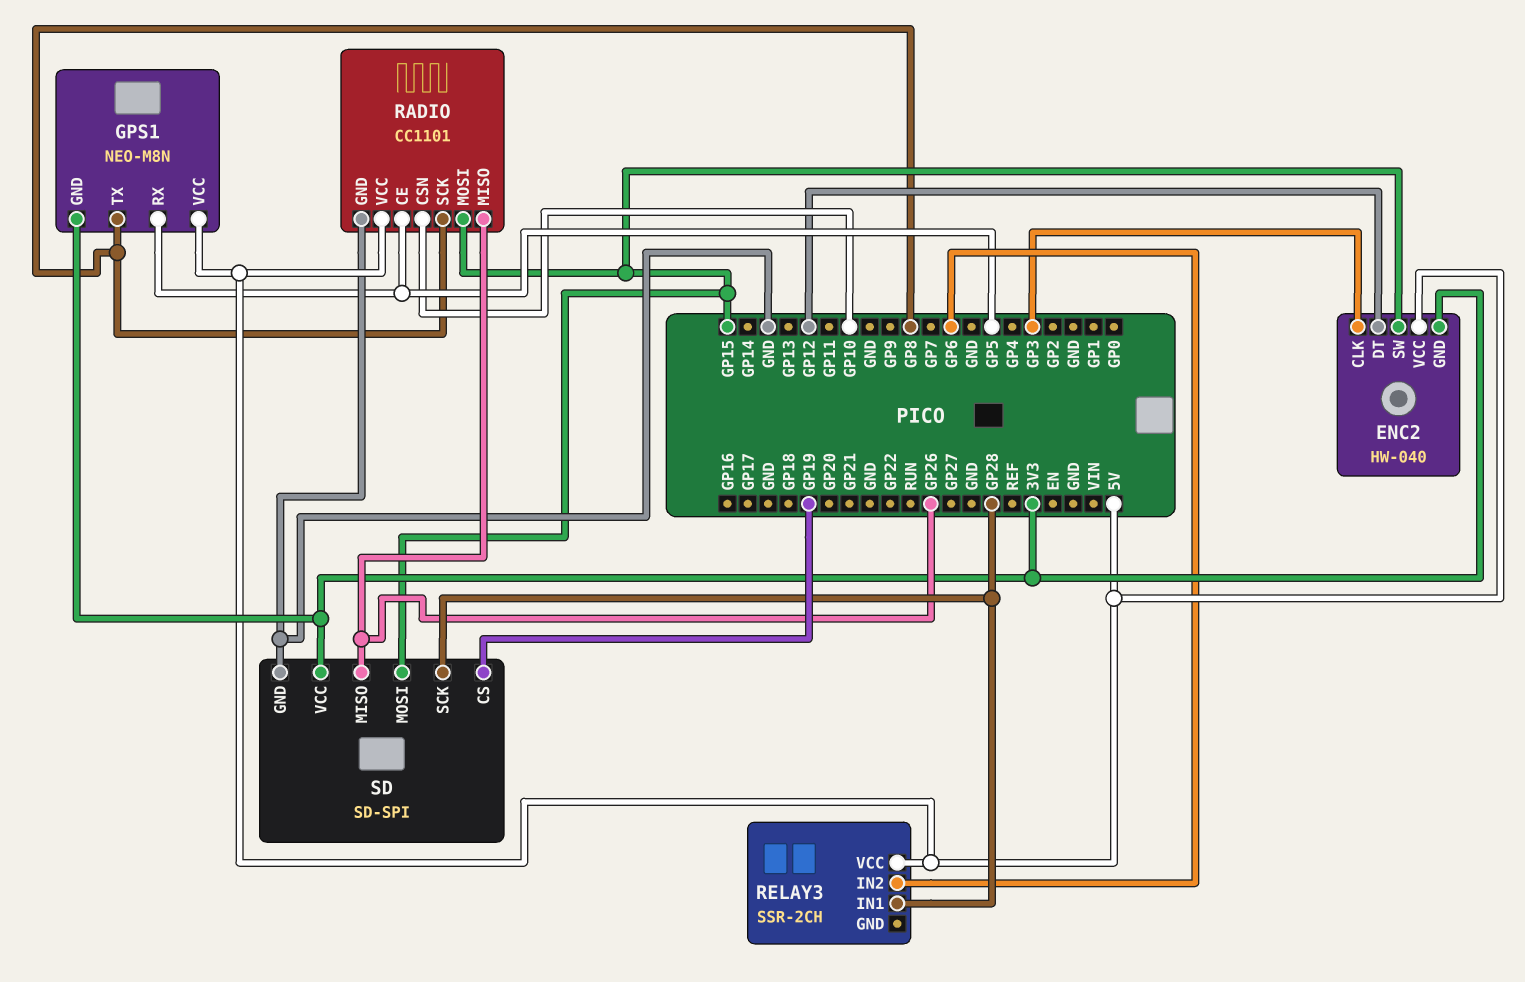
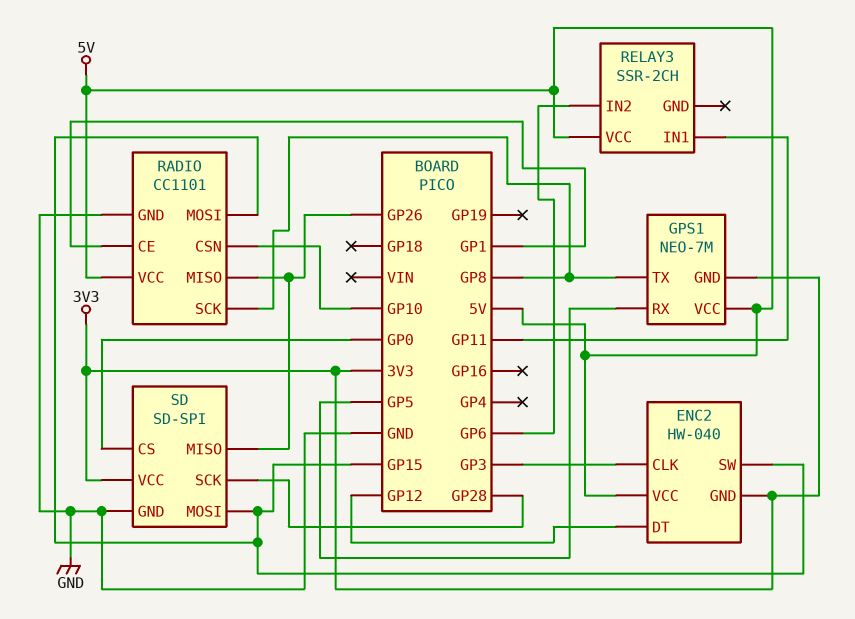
GPS1: NEO-M8N -> NEO-7M
RADIO pin CE: GP5 -> GP1
RELAY3 pin IN1: GP28 -> GP11
SD pin CS: GP19 -> GP0

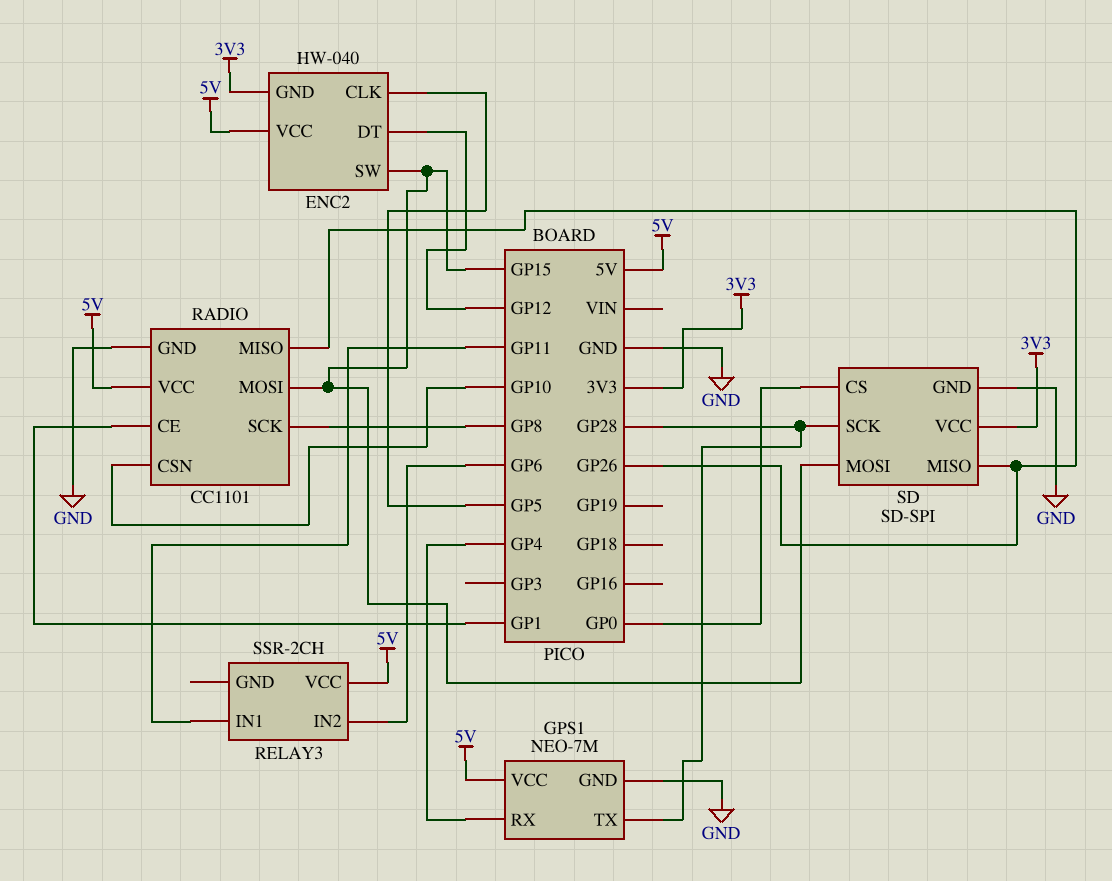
ENC2 pin CLK: GP3 -> GP5
GPS1 pin GND: 3V3 -> GND
GPS1 pin RX: GP5 -> GP4
GPS1 pin TX: GP8 -> GP28

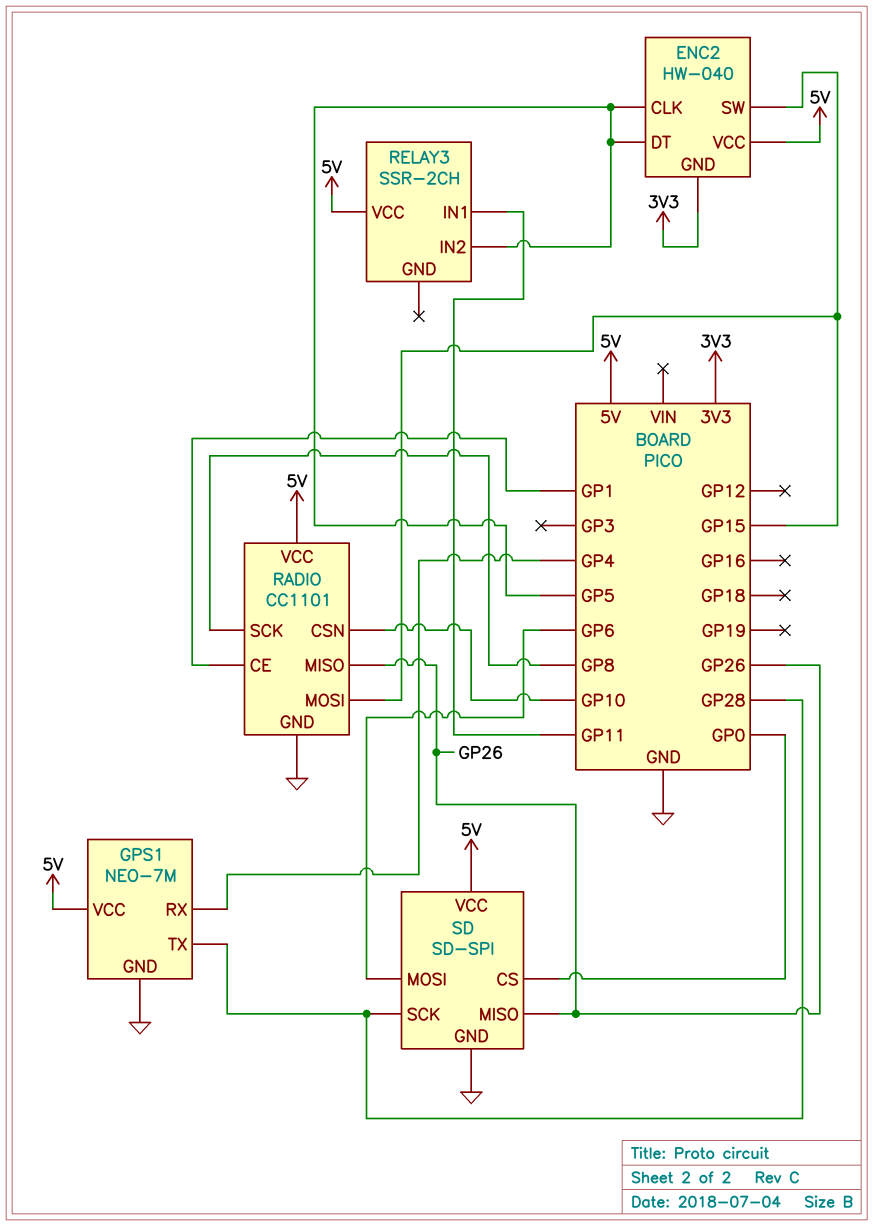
ENC2 pin DT: GP12 -> GP5
RELAY3 pin IN2: GP6 -> GP5
SD pin MOSI: GP15 -> GP6
SD pin VCC: 3V3 -> 5V

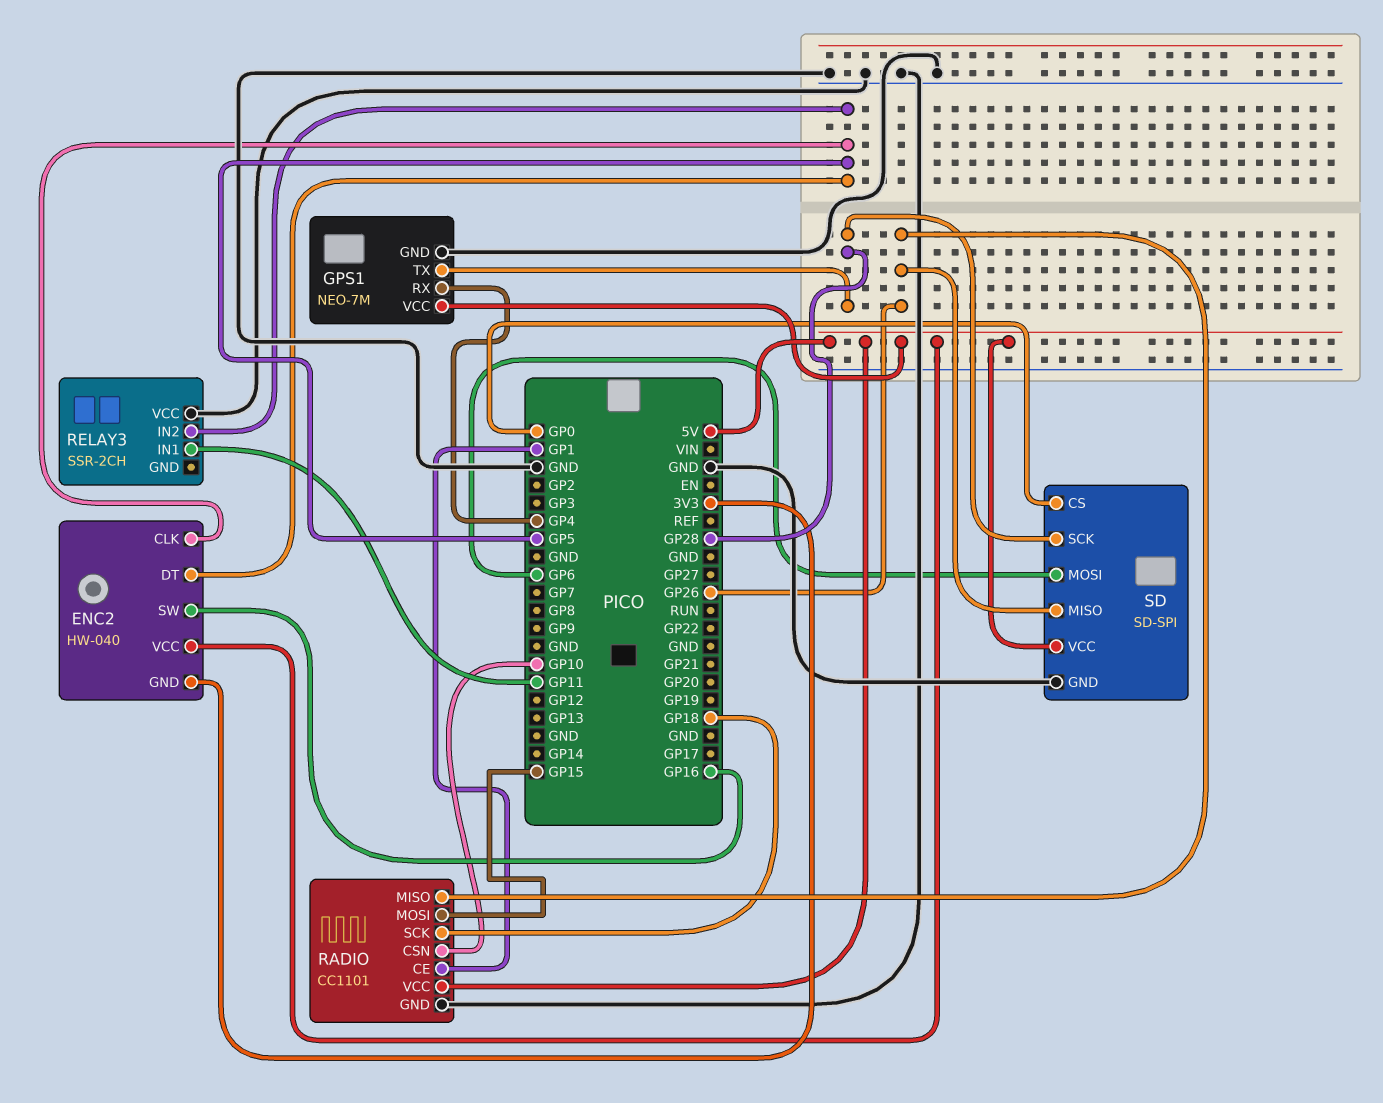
ENC2 pin SW: GP15 -> GP16
RADIO pin SCK: GP8 -> GP18
RELAY3 pin VCC: 5V -> GND

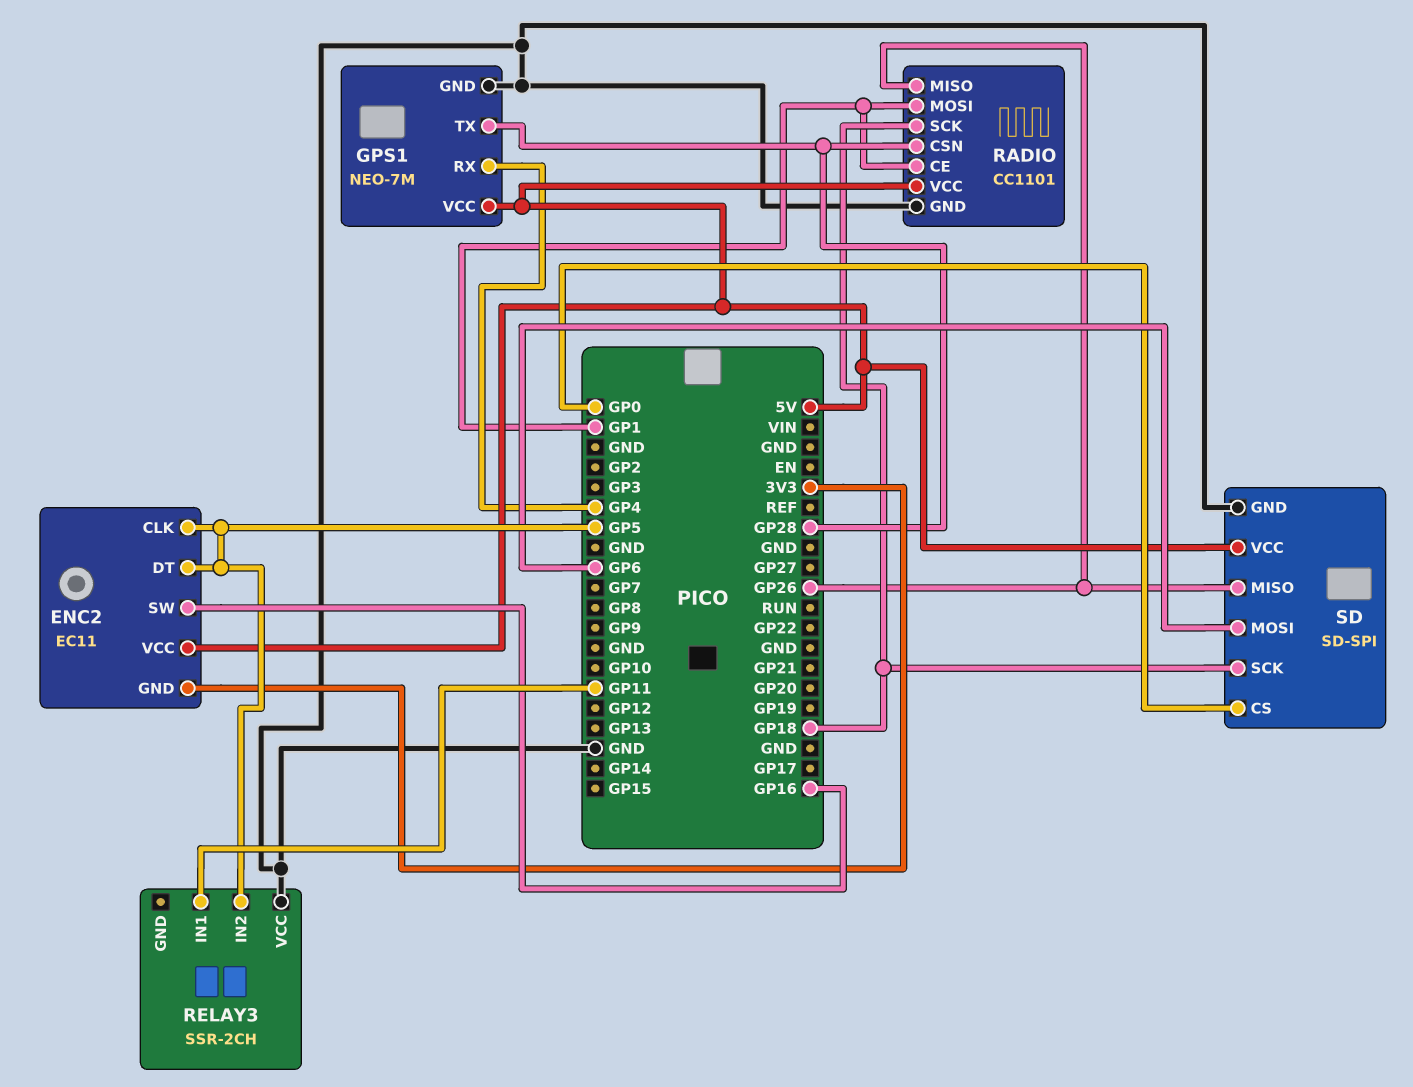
ENC2: HW-040 -> EC11
RADIO pin CSN: GP10 -> GP28
RADIO pin MOSI: GP15 -> GP1
SD pin SCK: GP28 -> GP18

